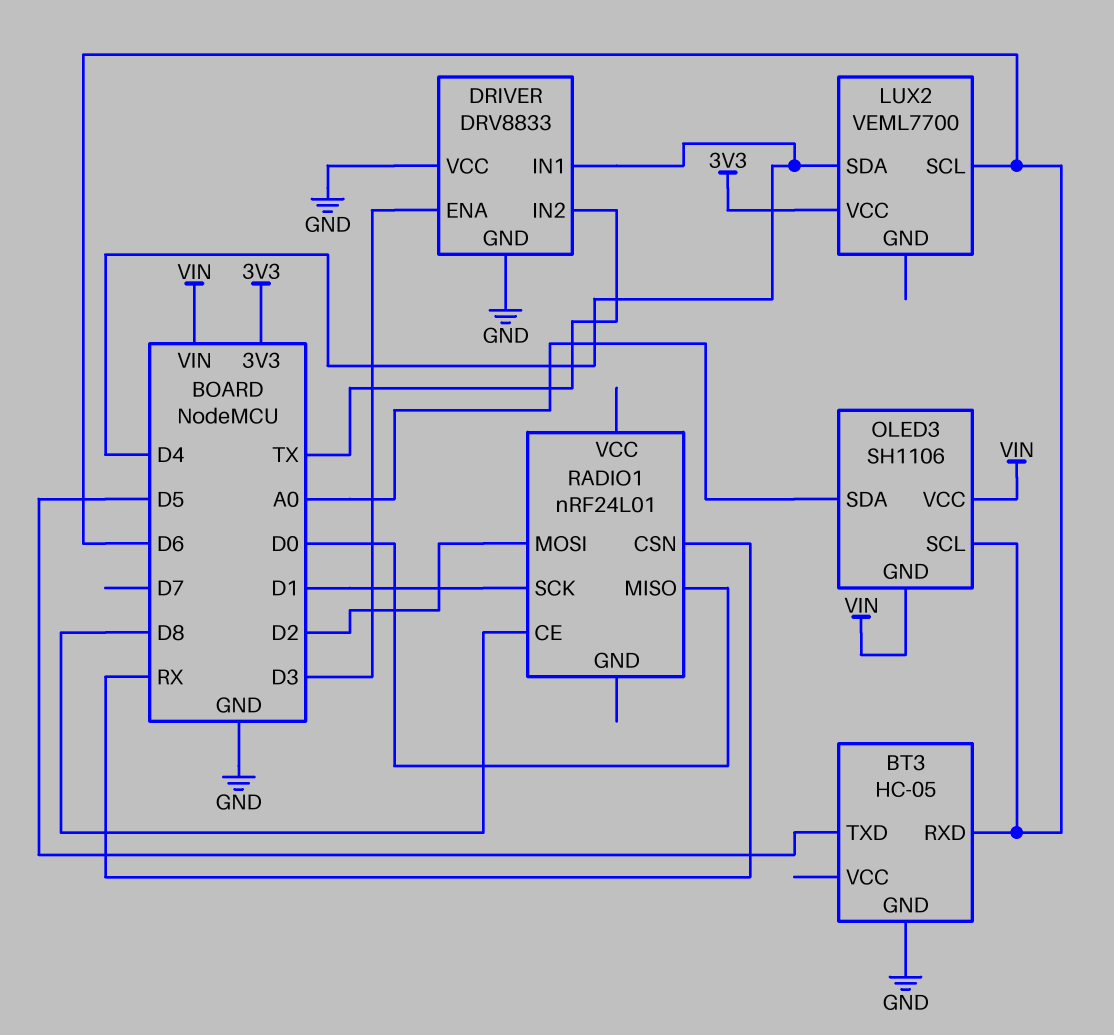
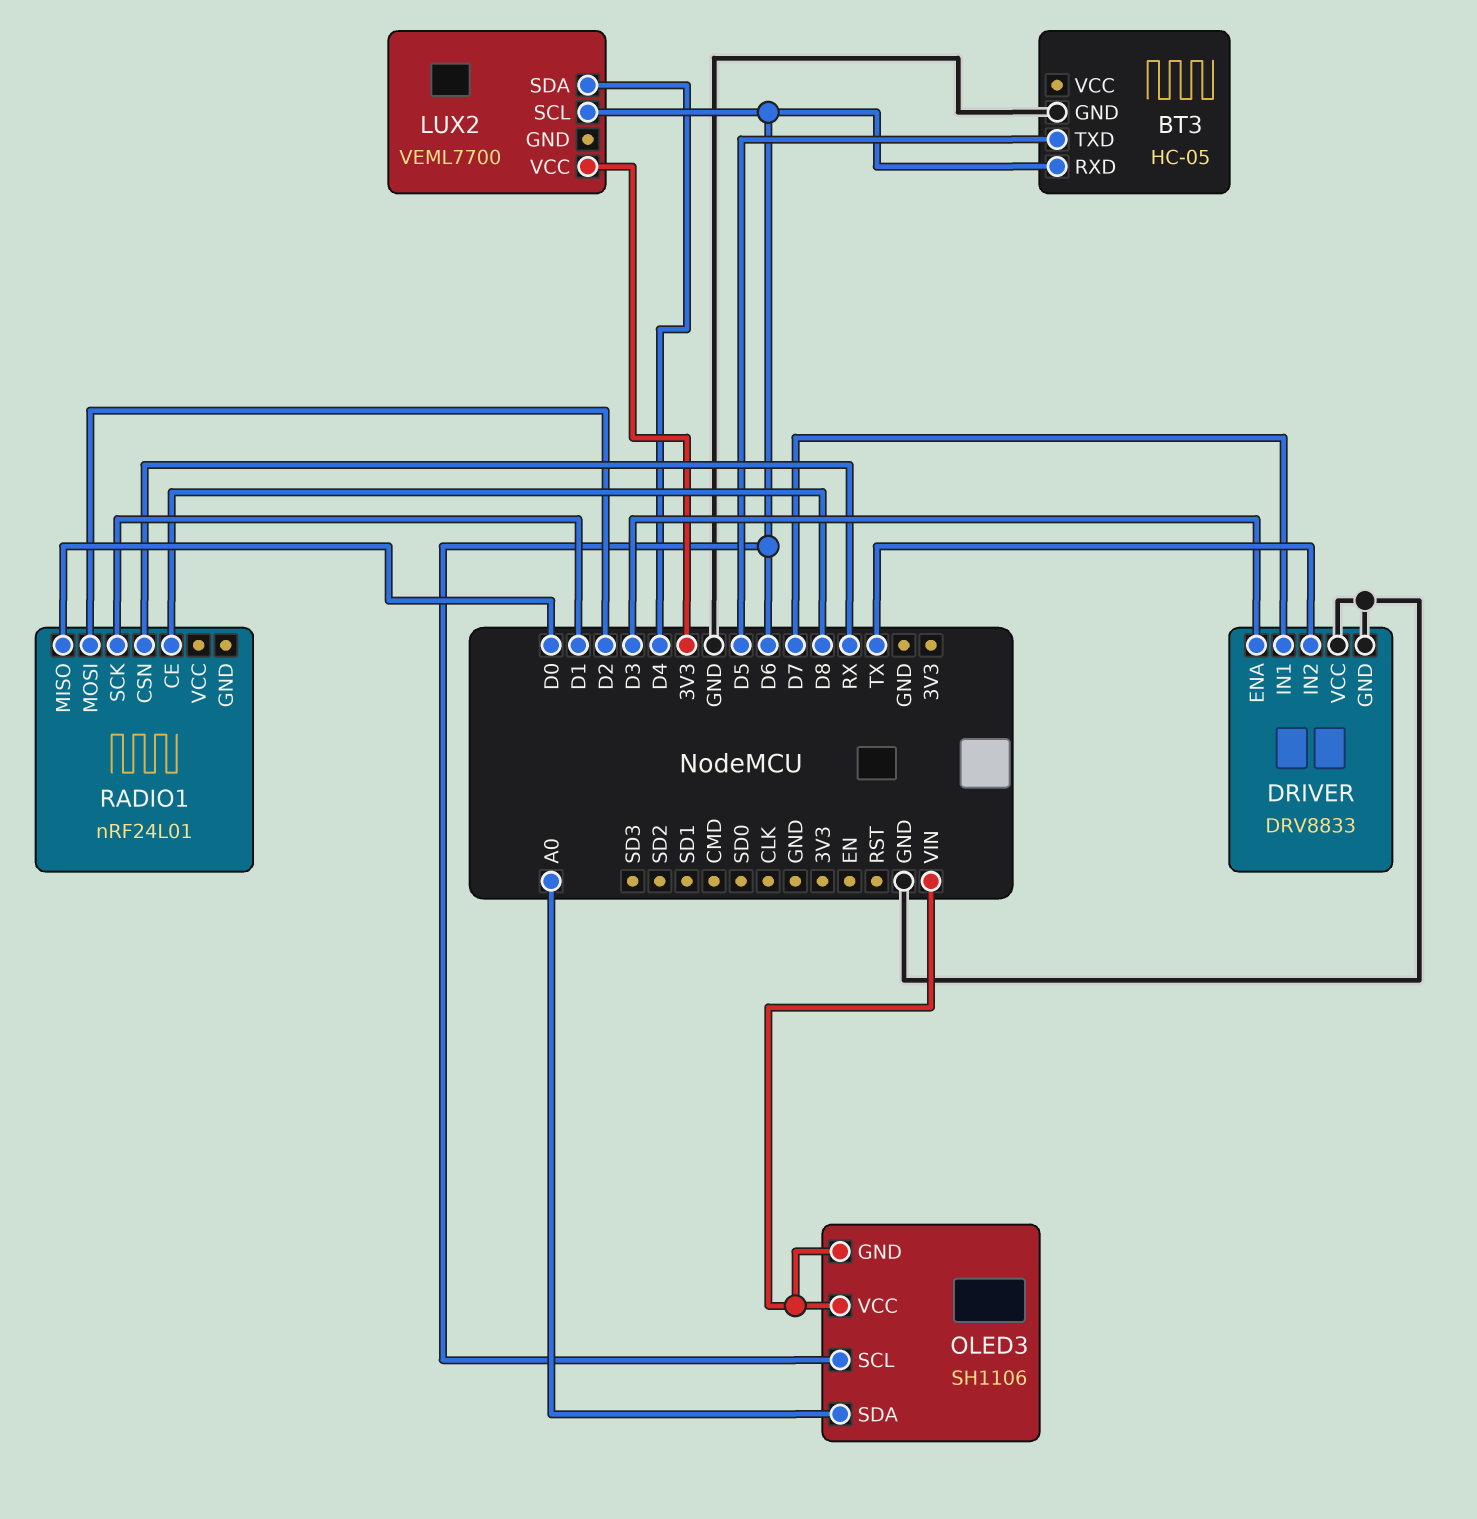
DRIVER pin IN1: D4 -> D7

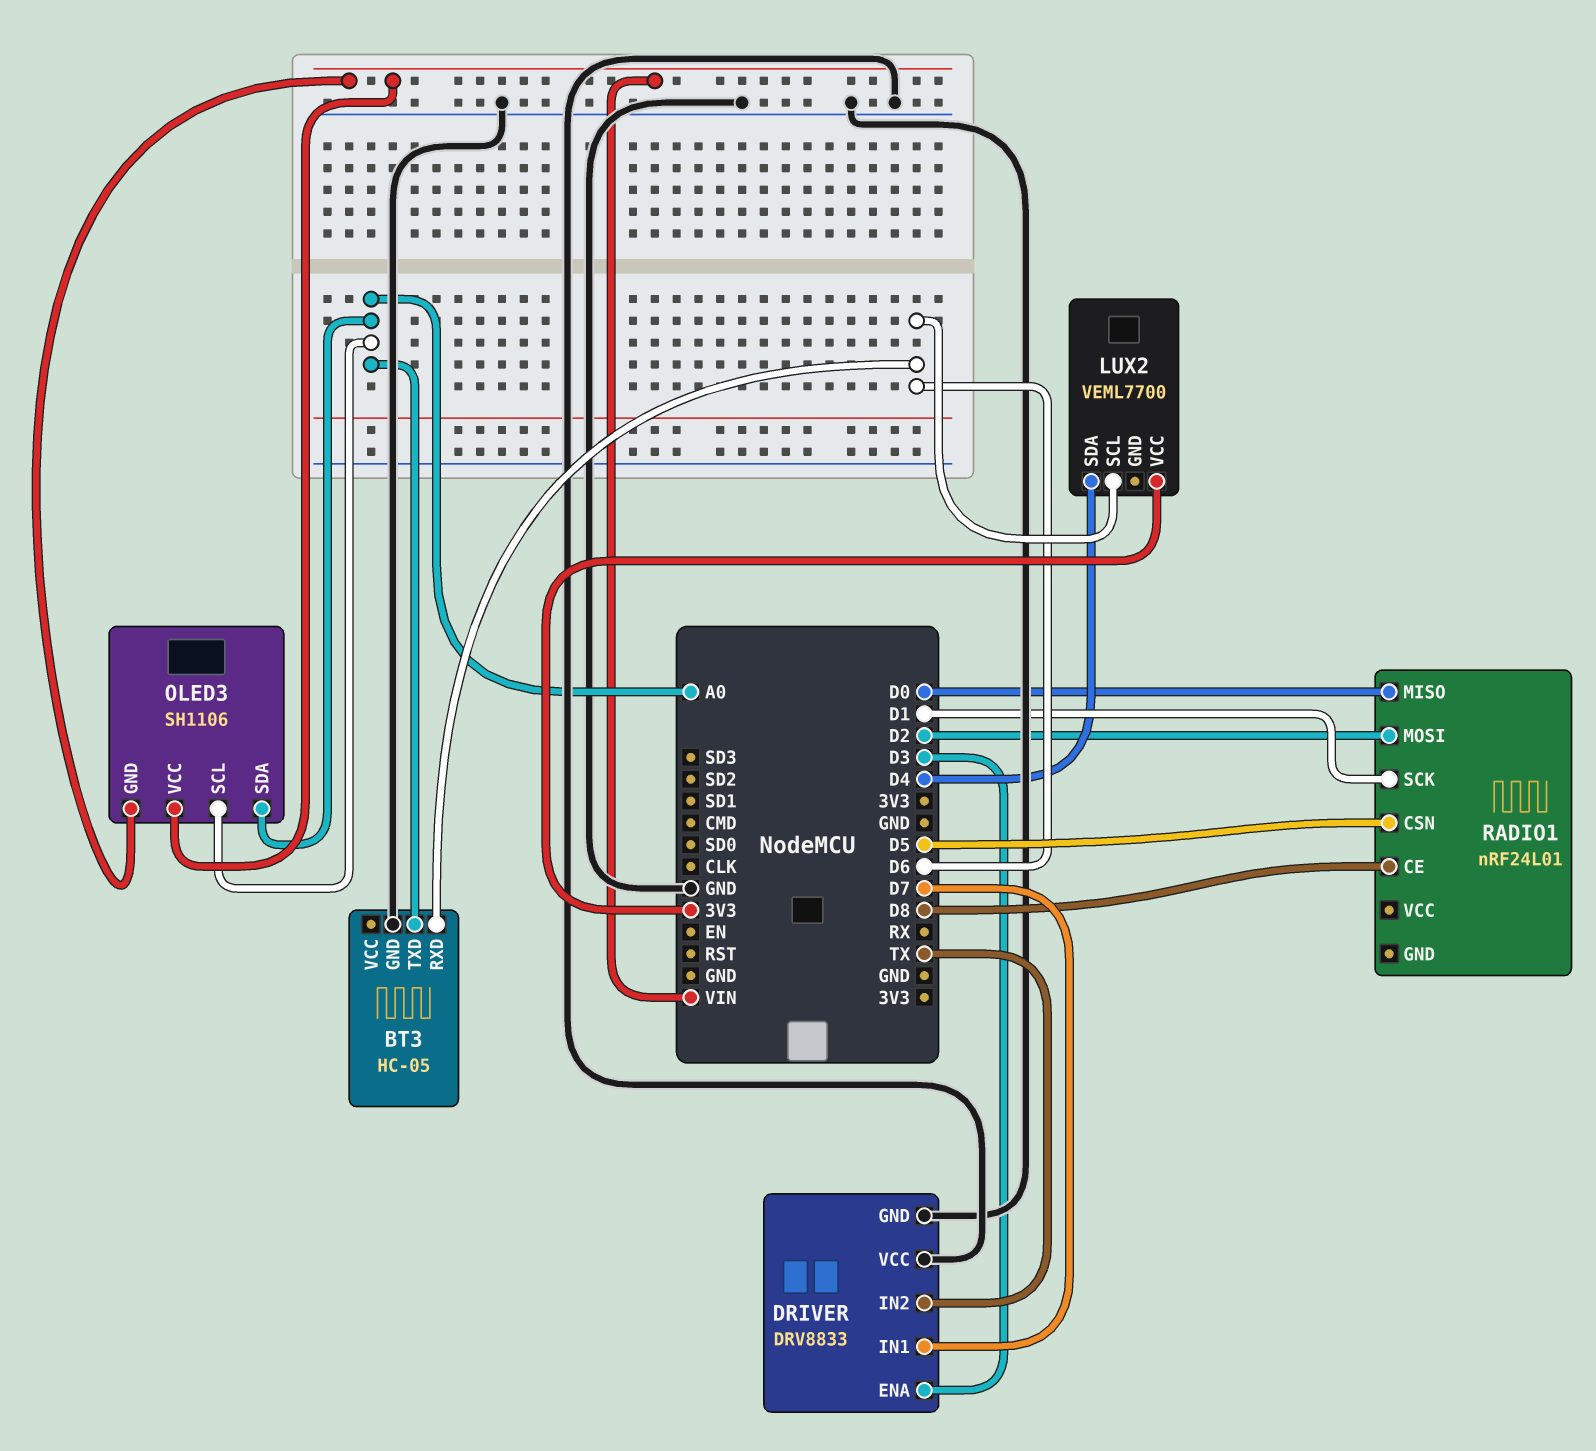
BT3 pin TXD: D5 -> A0
OLED3 pin SCL: D6 -> A0
RADIO1 pin CSN: RX -> D5

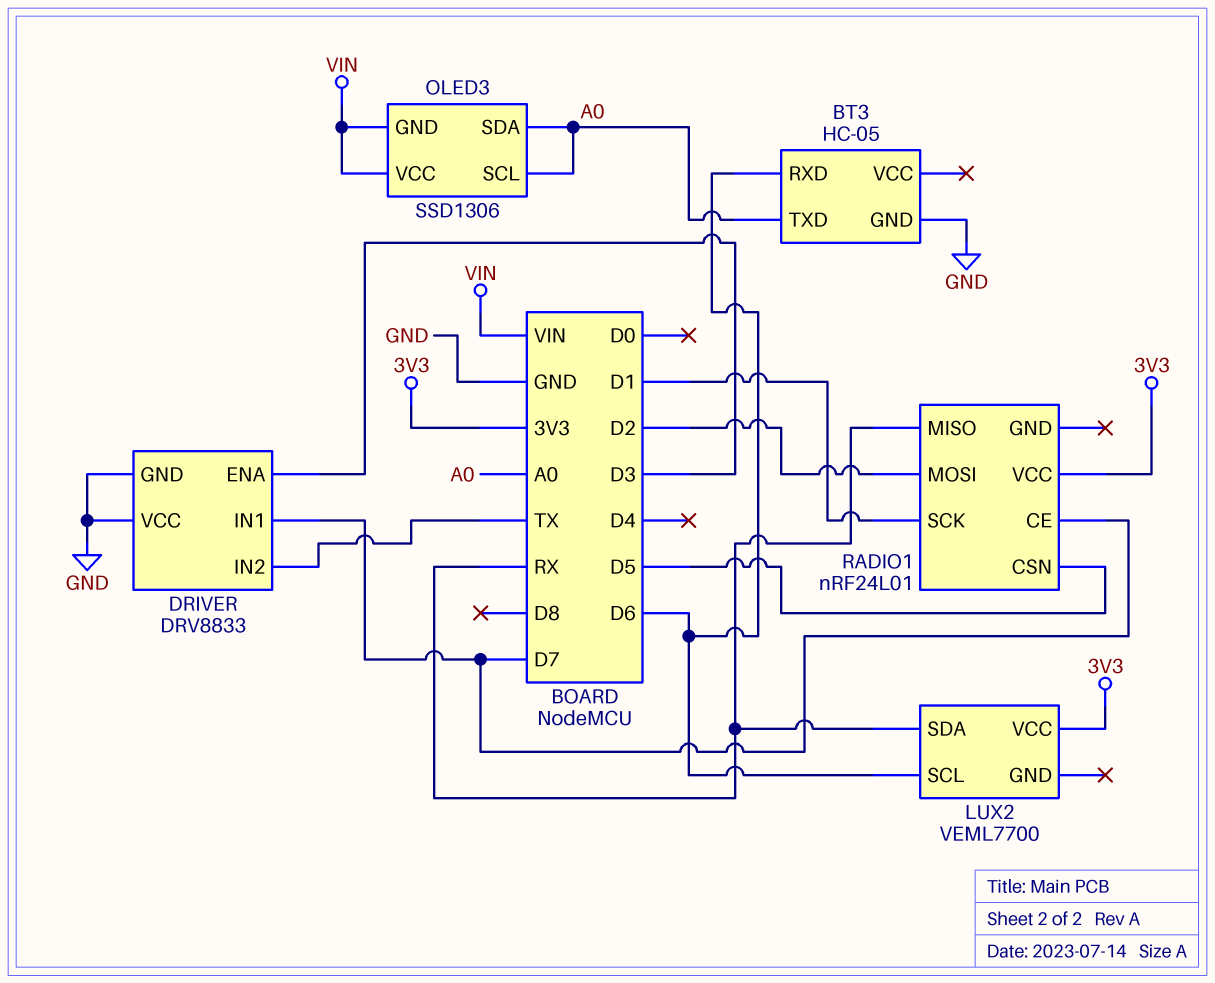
LUX2 pin SDA: D4 -> RX
OLED3: SH1106 -> SSD1306
RADIO1 pin CE: D8 -> D7
RADIO1 pin MISO: D0 -> RX
RADIO1 pin VCC: none -> 3V3

